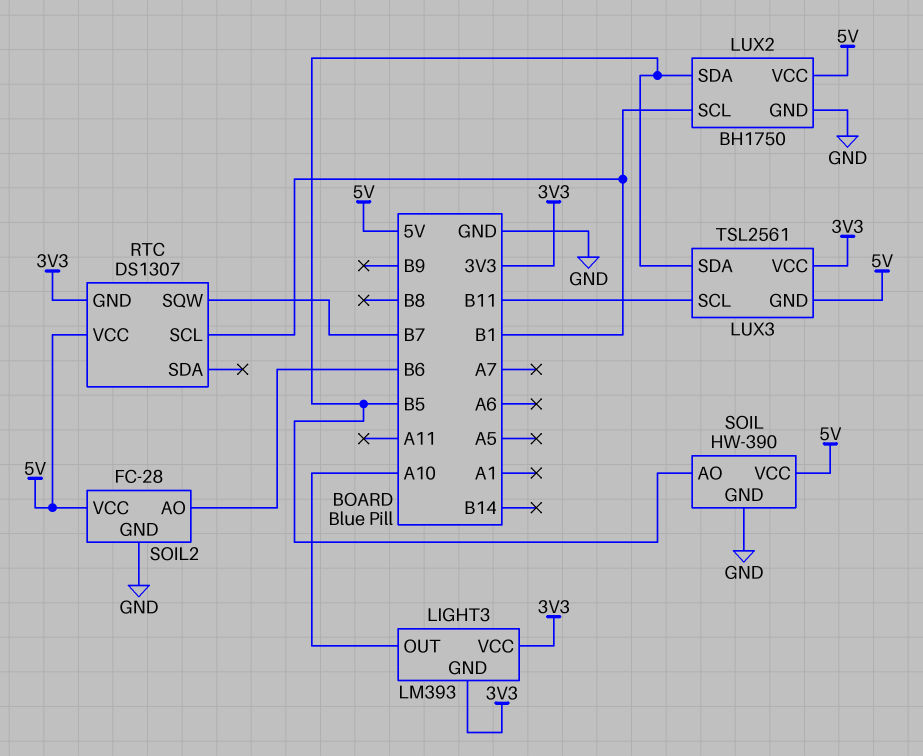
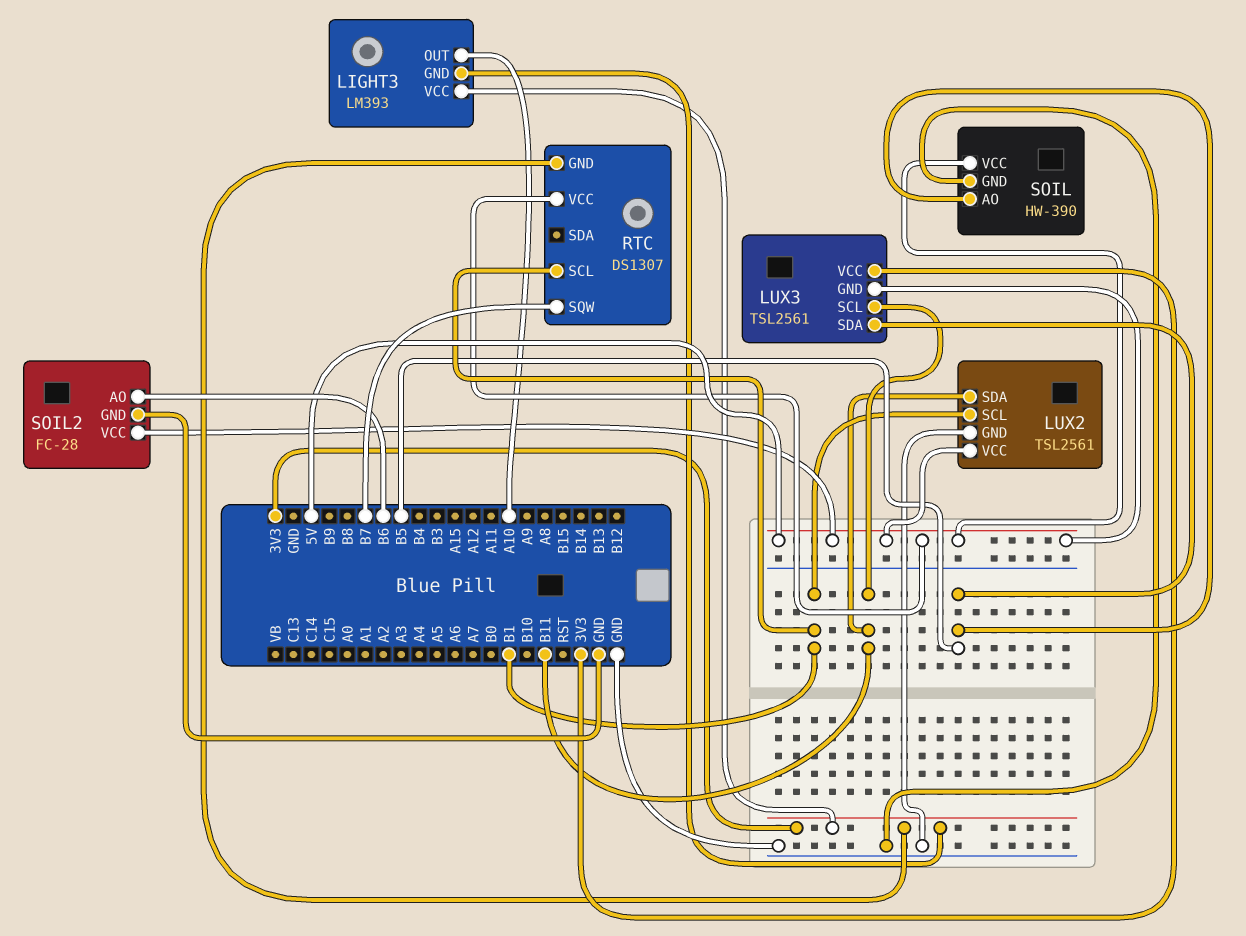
LUX2: BH1750 -> TSL2561
LUX2 pin SDA: B5 -> B11

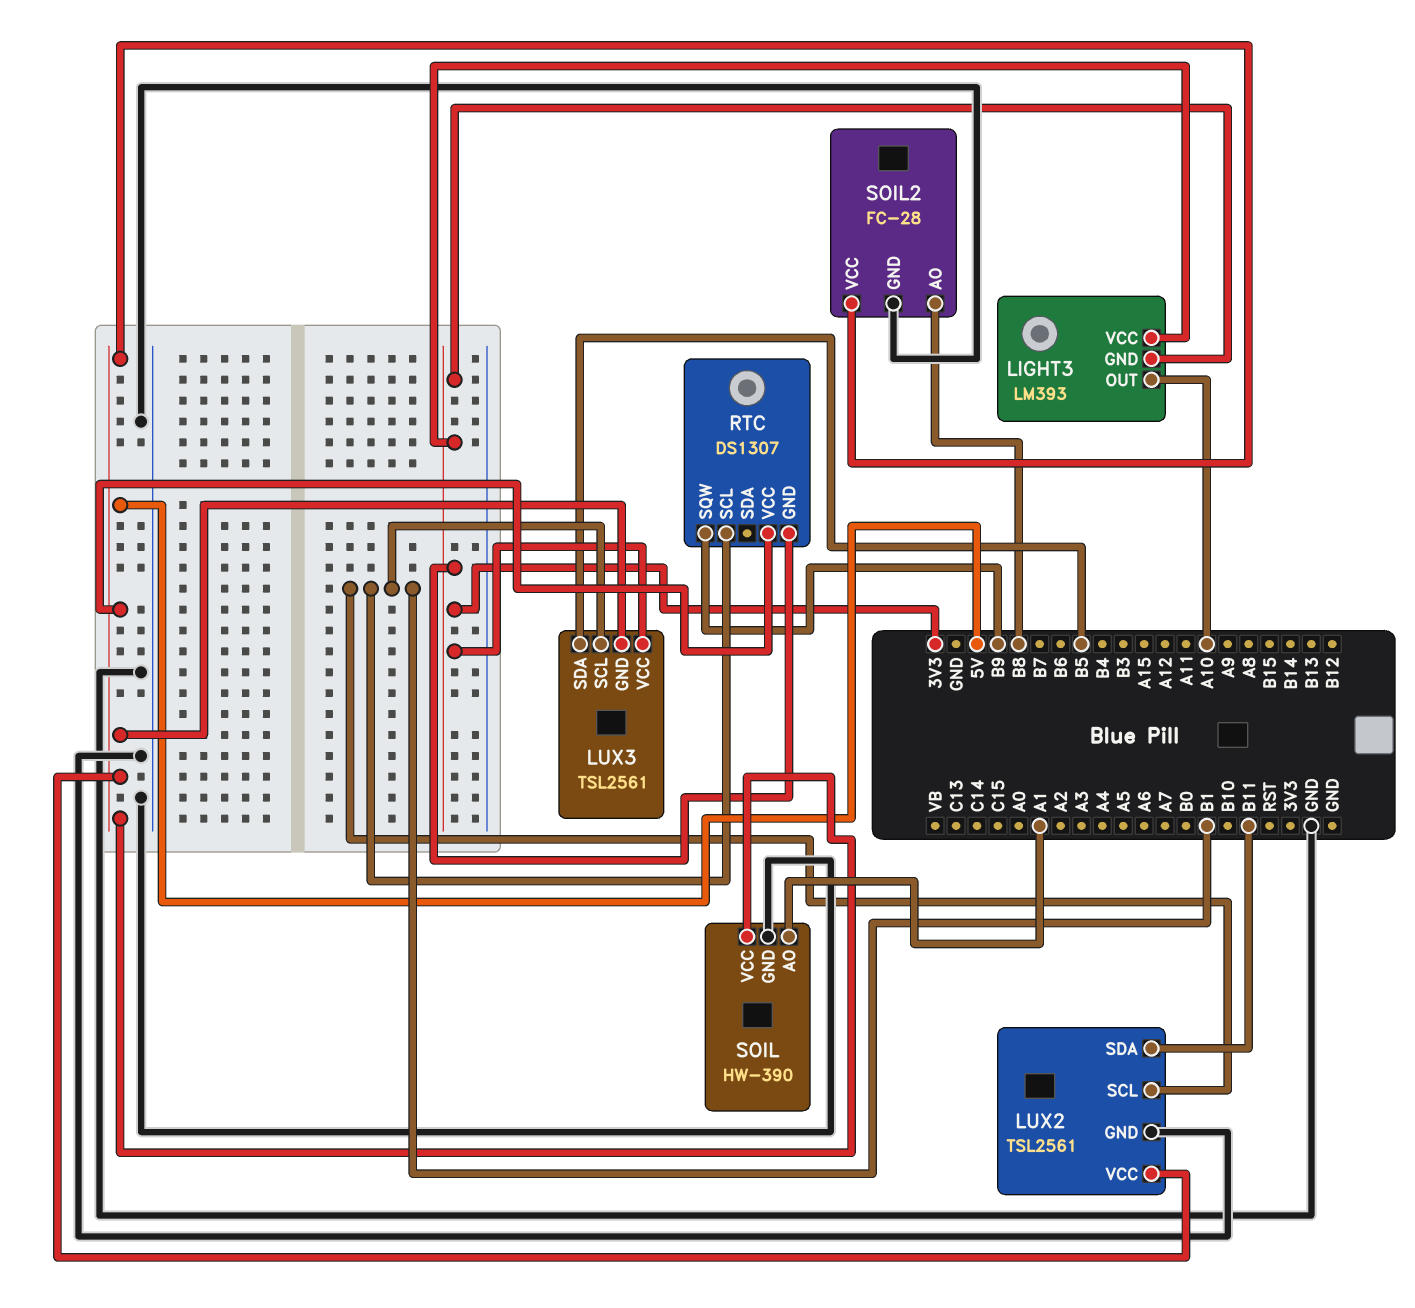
LUX3 pin SCL: B11 -> B1
RTC pin SQW: B7 -> B9
SOIL pin AO: B5 -> A1
SOIL2 pin AO: B6 -> B8

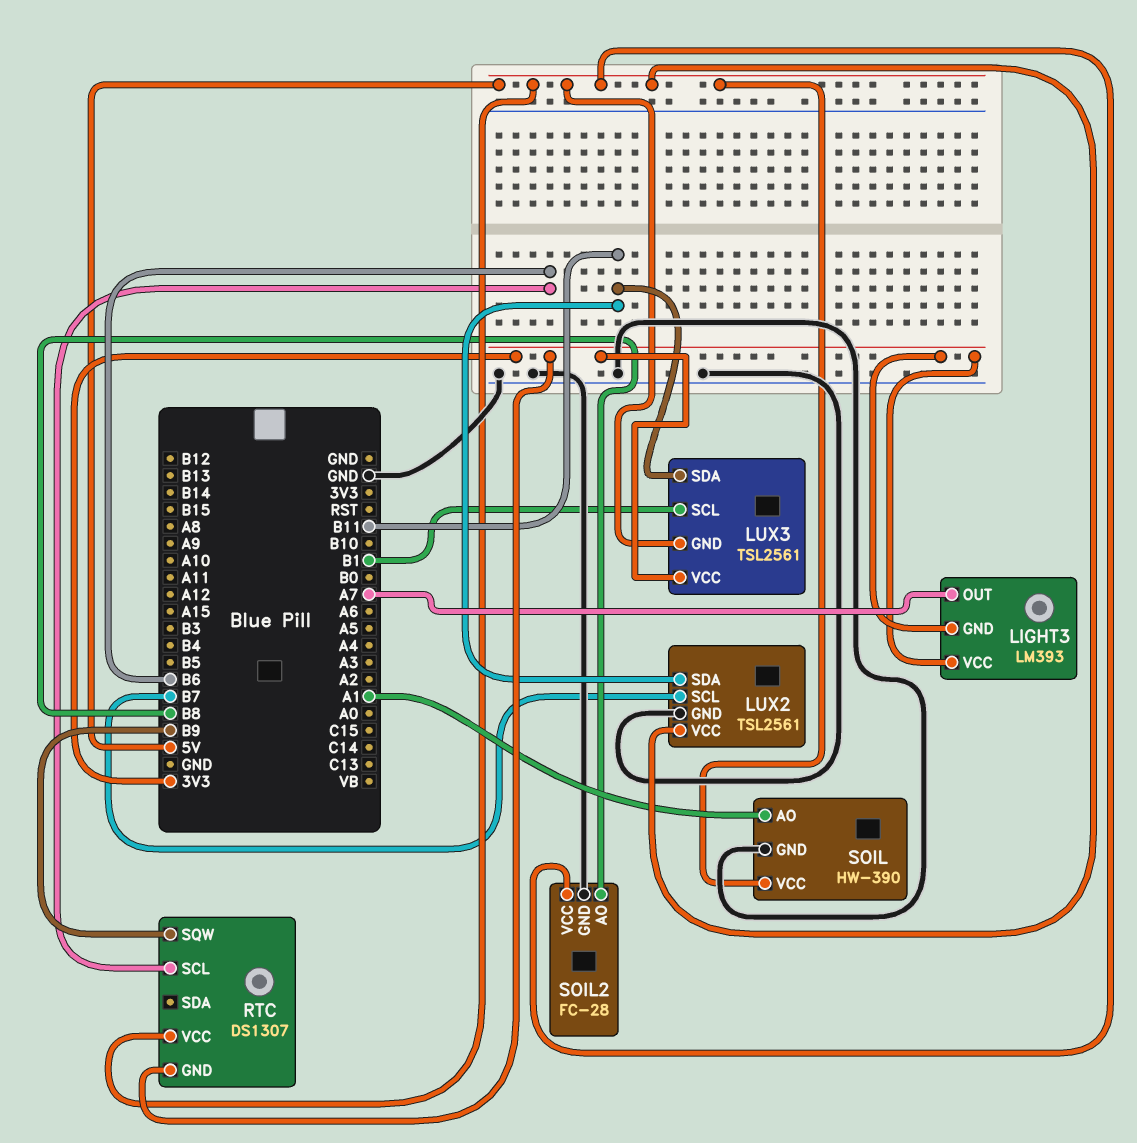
LIGHT3 pin OUT: A10 -> A7
LUX2 pin SCL: B1 -> B7
LUX3 pin SDA: B5 -> B11
RTC pin SCL: B1 -> B6

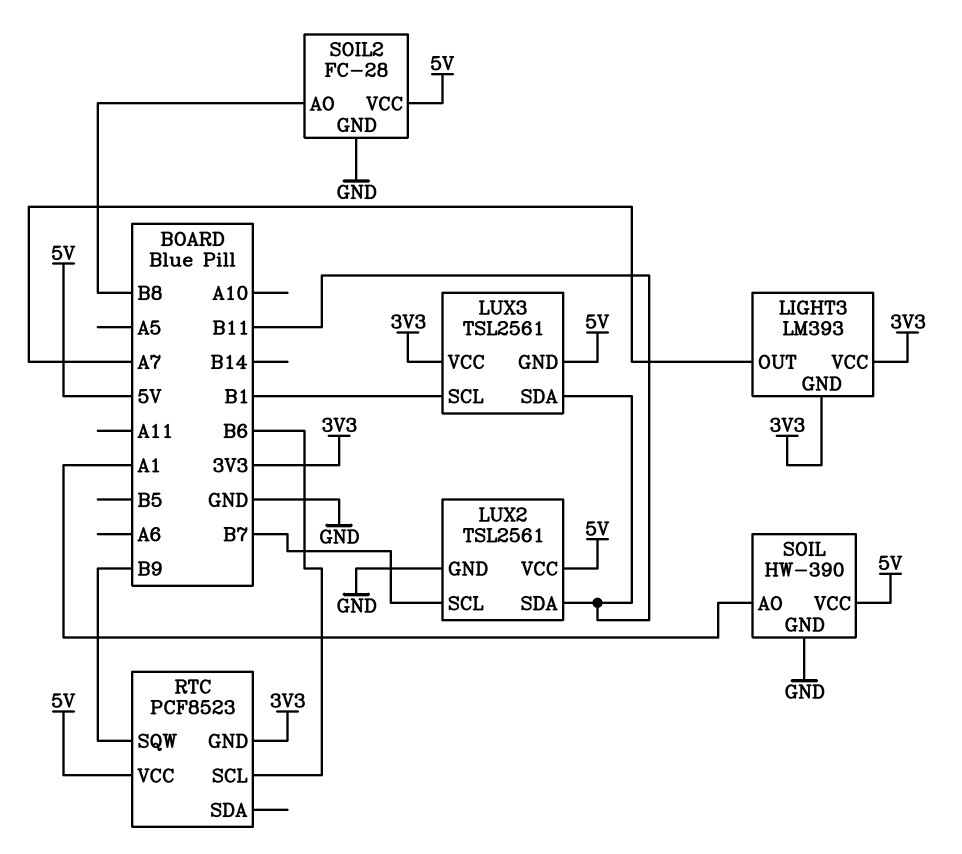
RTC: DS1307 -> PCF8523

